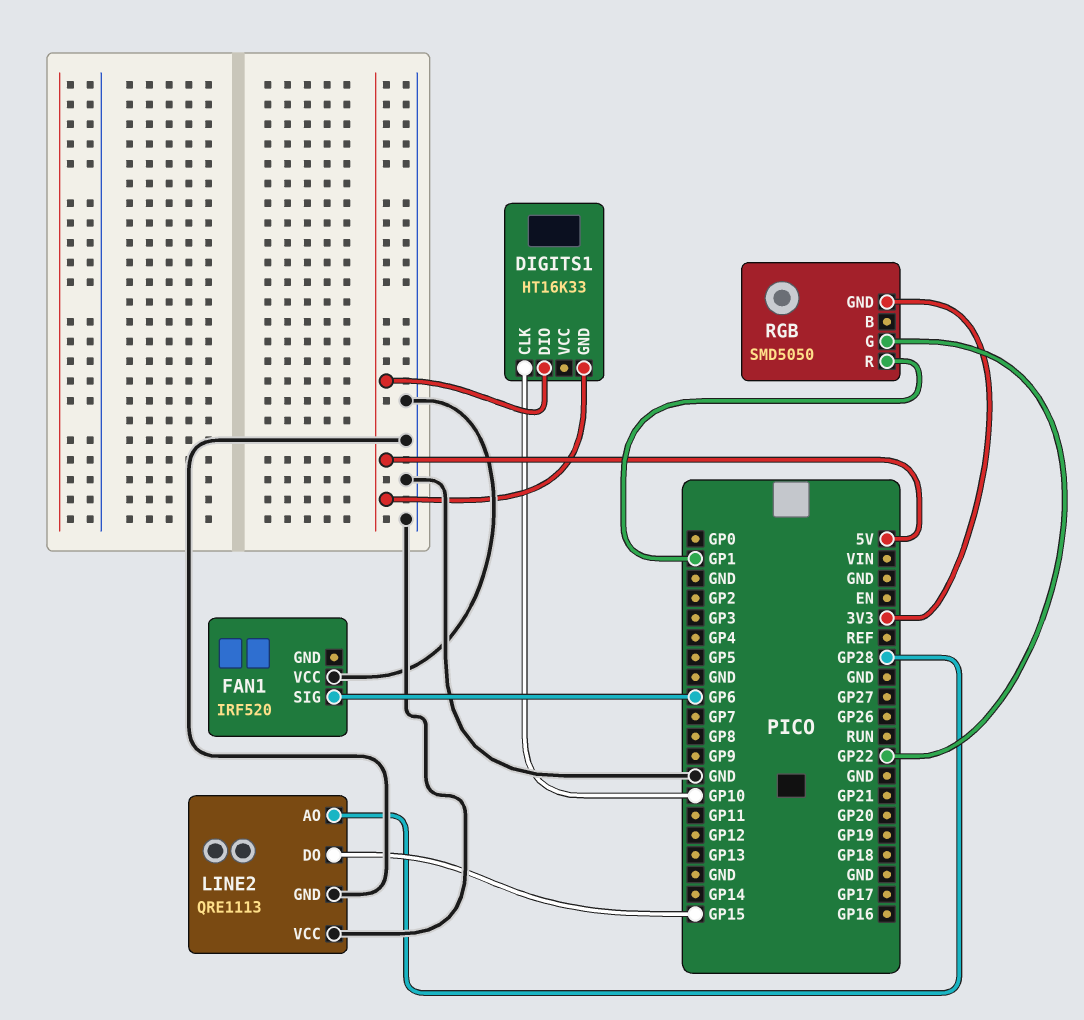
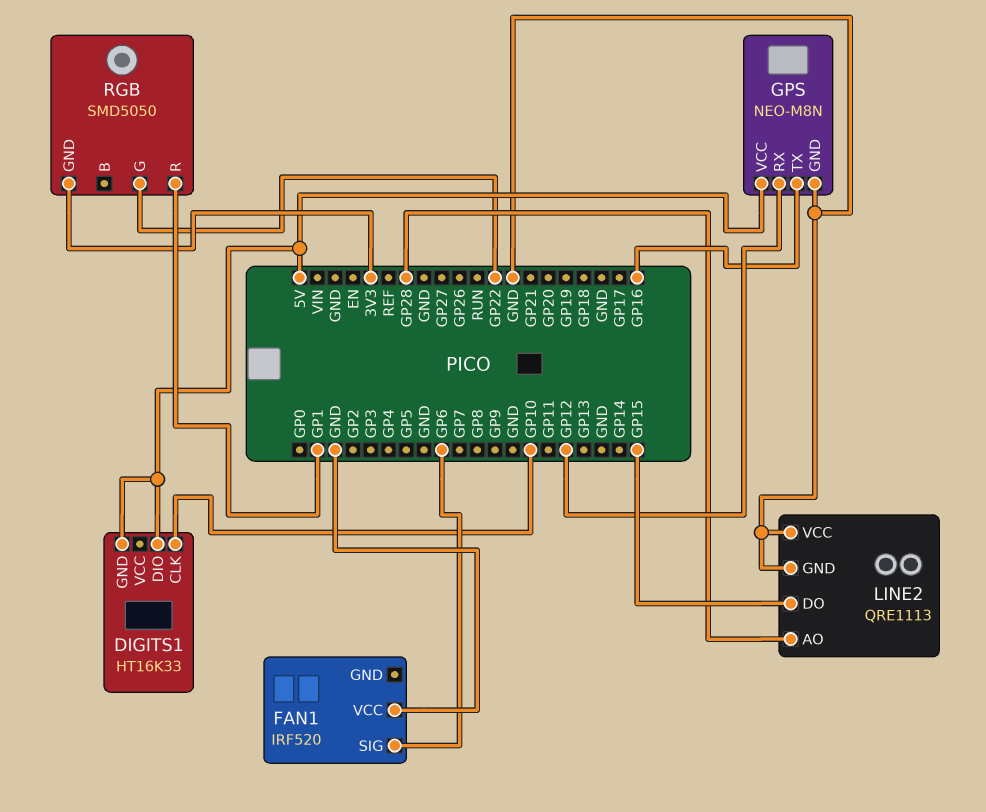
GPS: none -> NEO-M8N
GPS pin GND: none -> GND
GPS pin RX: none -> GP12
GPS pin TX: none -> GP16
GPS pin VCC: none -> 5V

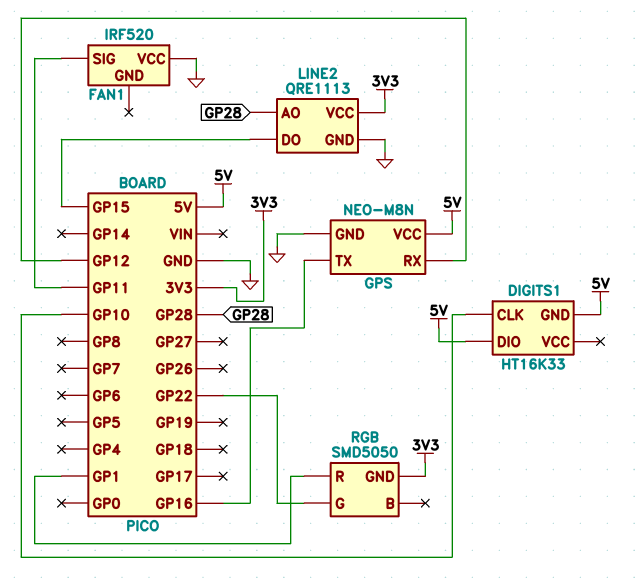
FAN1 pin SIG: GP6 -> GP11
LINE2 pin VCC: GND -> 3V3

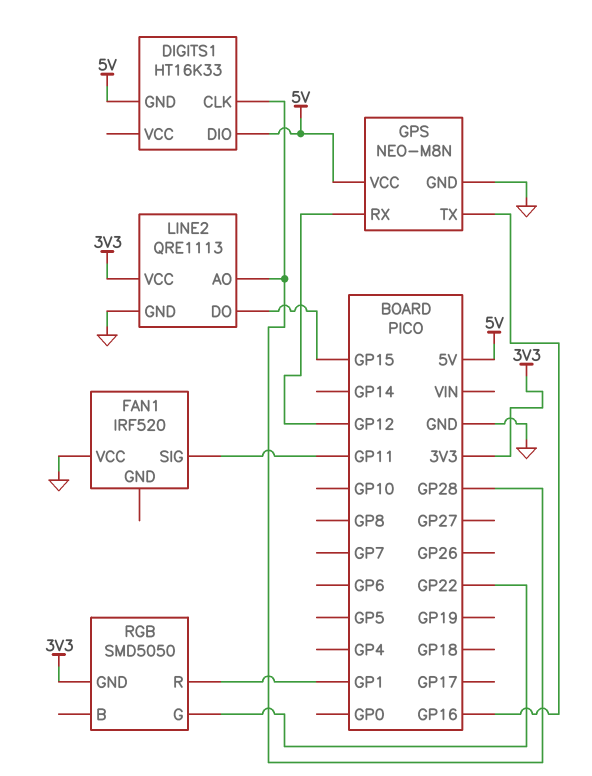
DIGITS1 pin CLK: GP10 -> GP28

